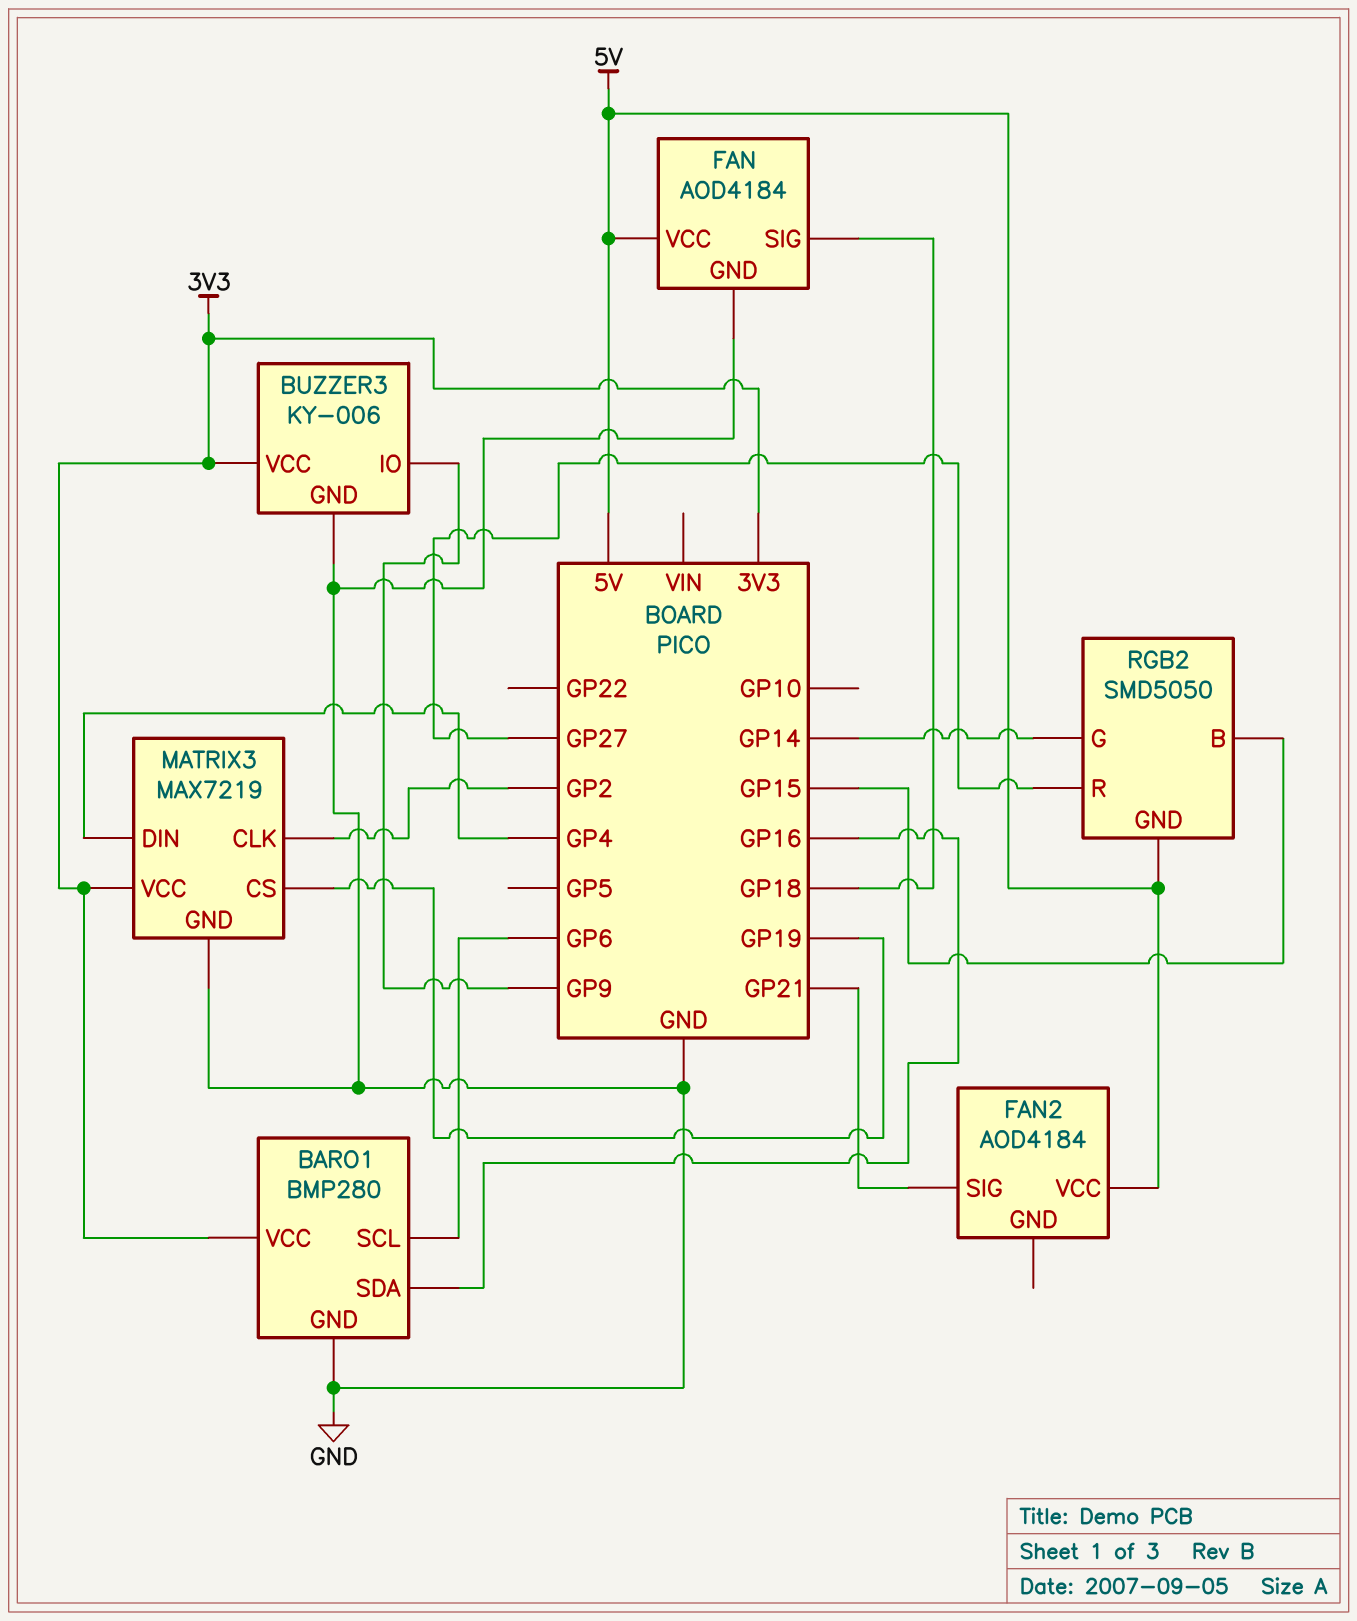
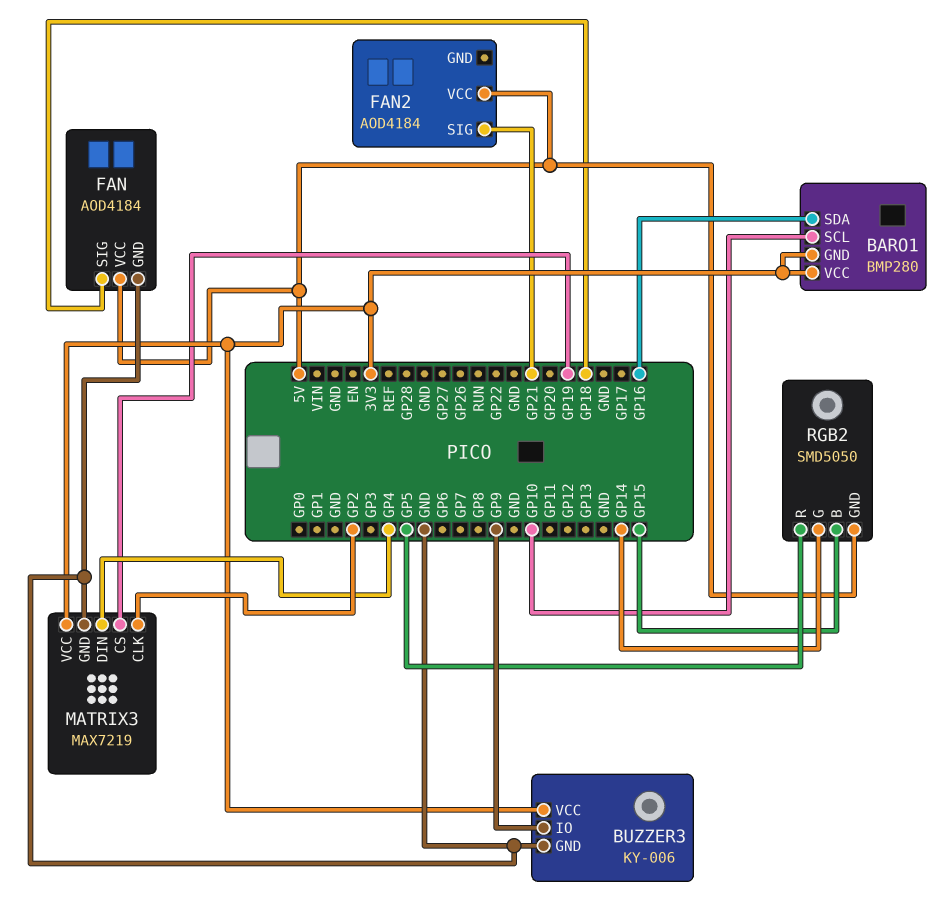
BARO1 pin GND: GND -> 3V3
BARO1 pin SCL: GP6 -> GP10
RGB2 pin R: GP27 -> GP5

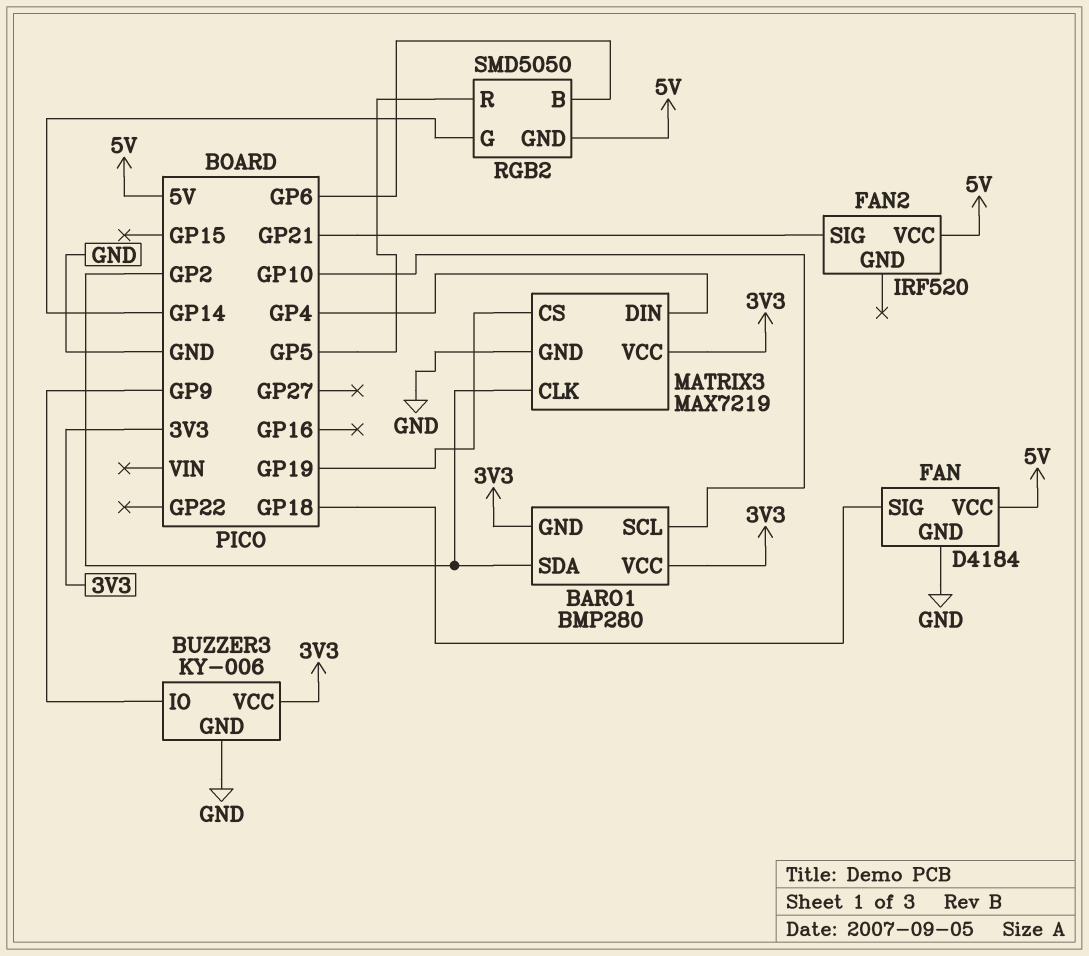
BARO1 pin SDA: GP16 -> GP2
FAN: AOD4184 -> D4184
FAN2: AOD4184 -> IRF520
RGB2 pin B: GP15 -> GP6

